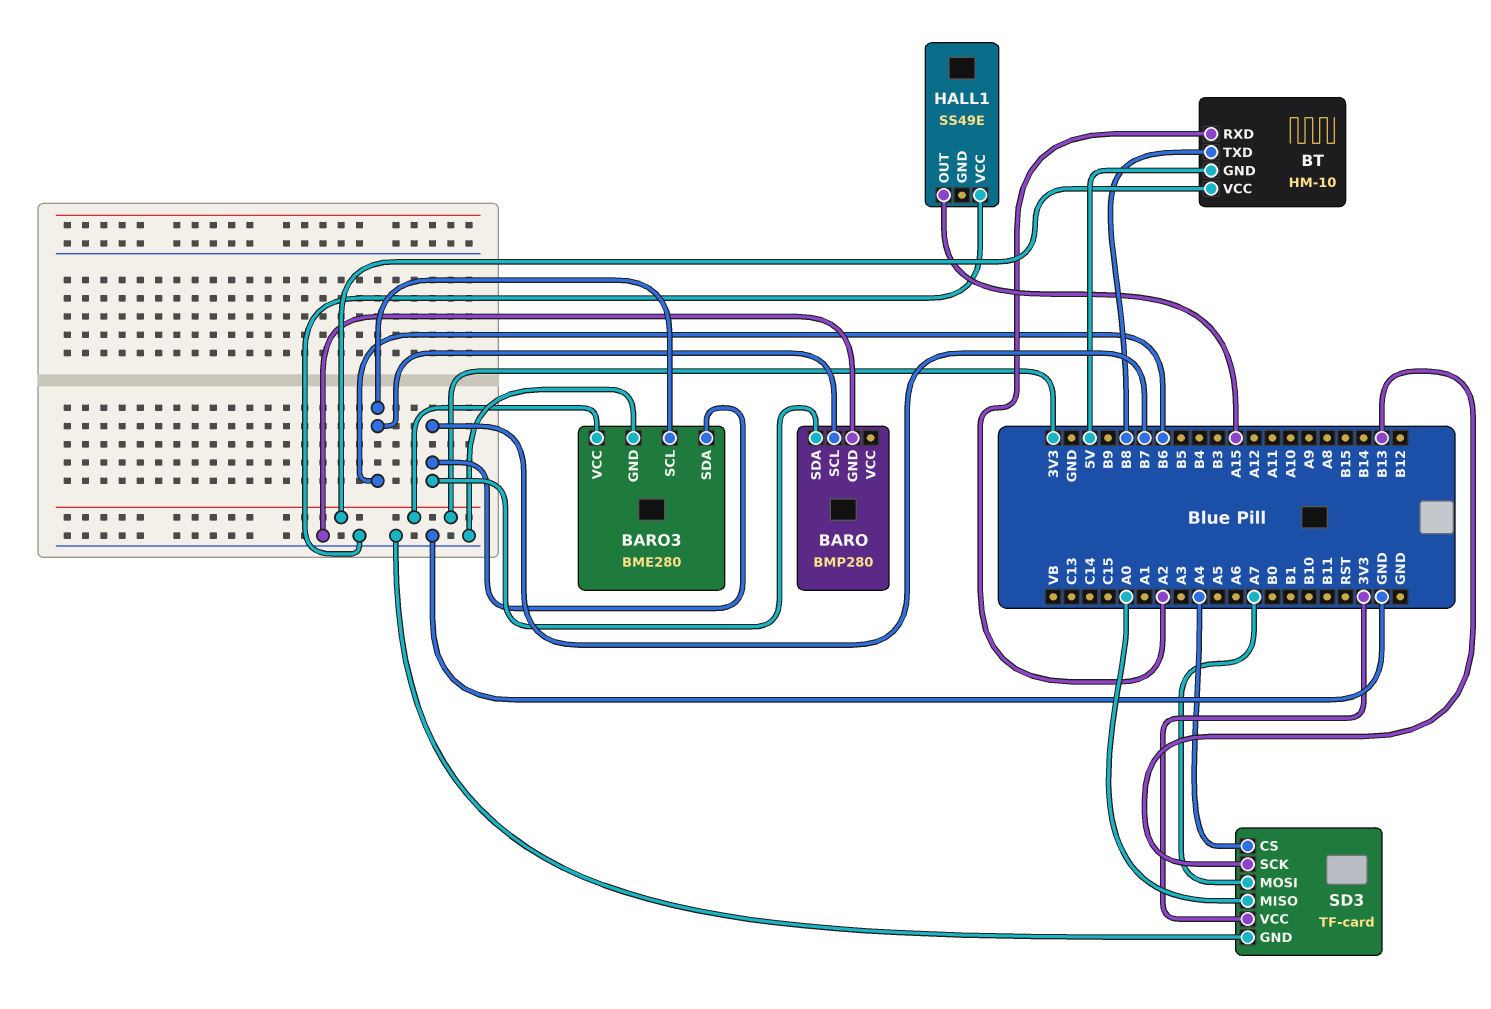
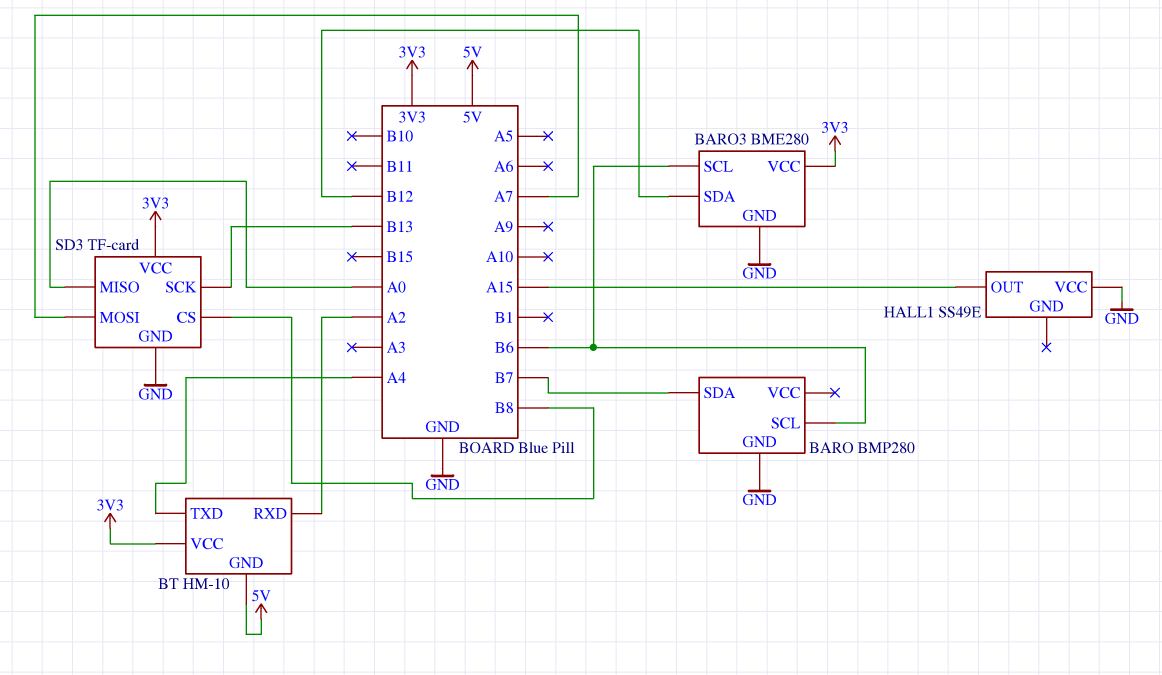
BARO3 pin SDA: B7 -> B12
BT pin TXD: B8 -> A4
SD3 pin CS: A4 -> B8

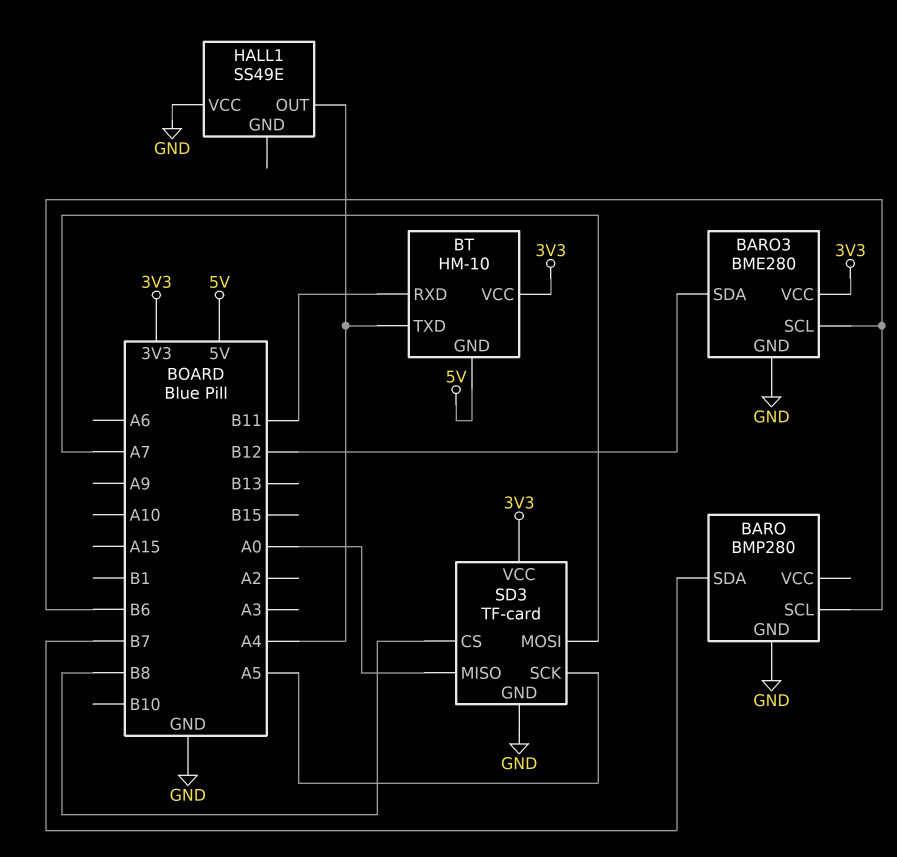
BT pin RXD: A2 -> B11
HALL1 pin OUT: A15 -> A4
SD3 pin SCK: B13 -> A5

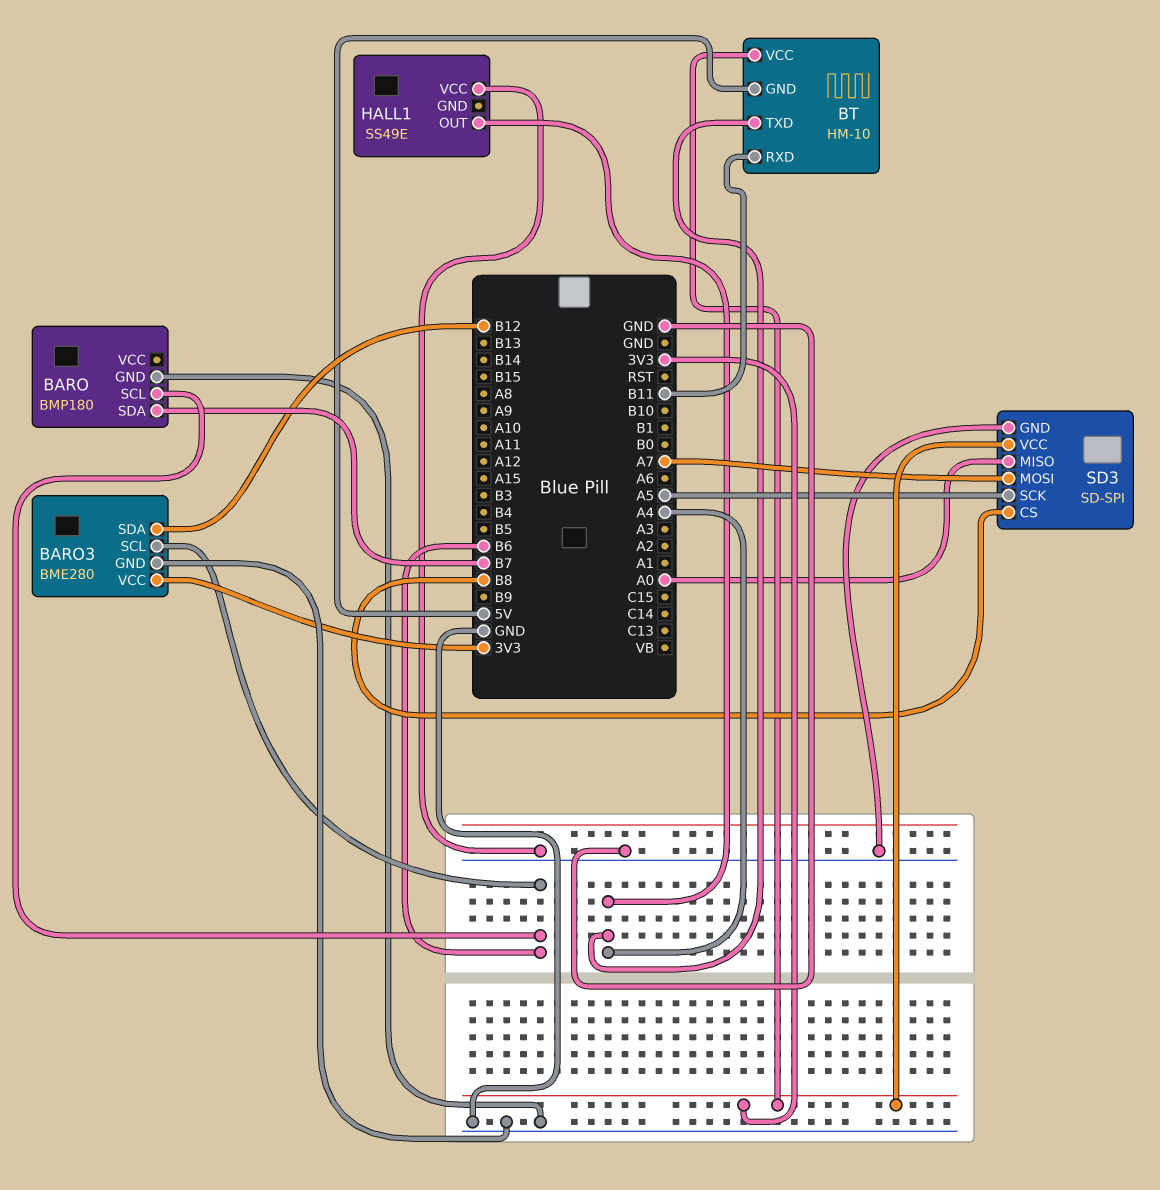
BARO: BMP280 -> BMP180
SD3: TF-card -> SD-SPI

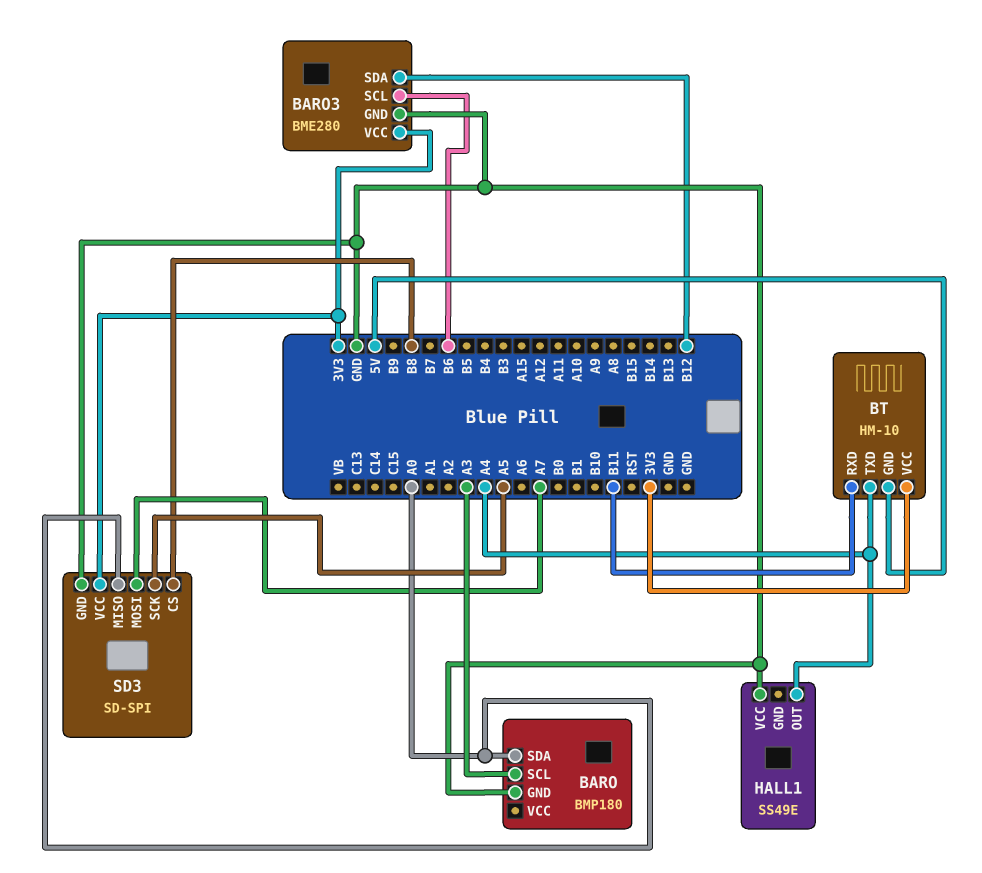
BARO pin SCL: B6 -> A3
BARO pin SDA: B7 -> A0

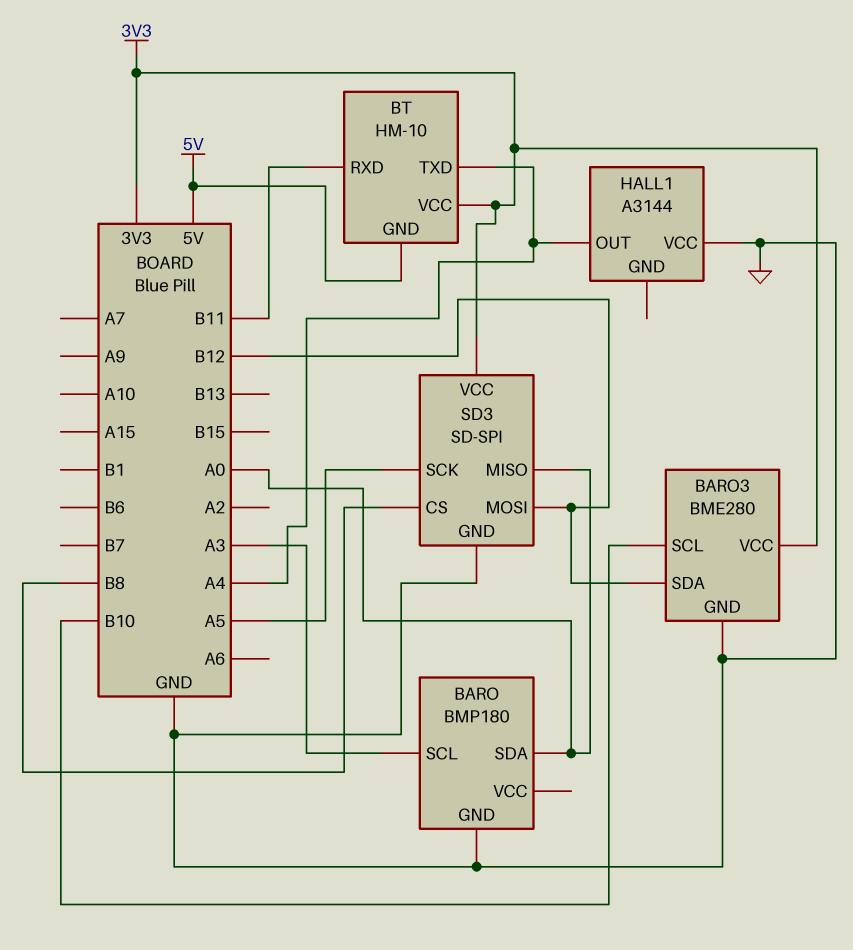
BARO3 pin SCL: B6 -> B10
HALL1: SS49E -> A3144
SD3 pin MOSI: A7 -> B12

